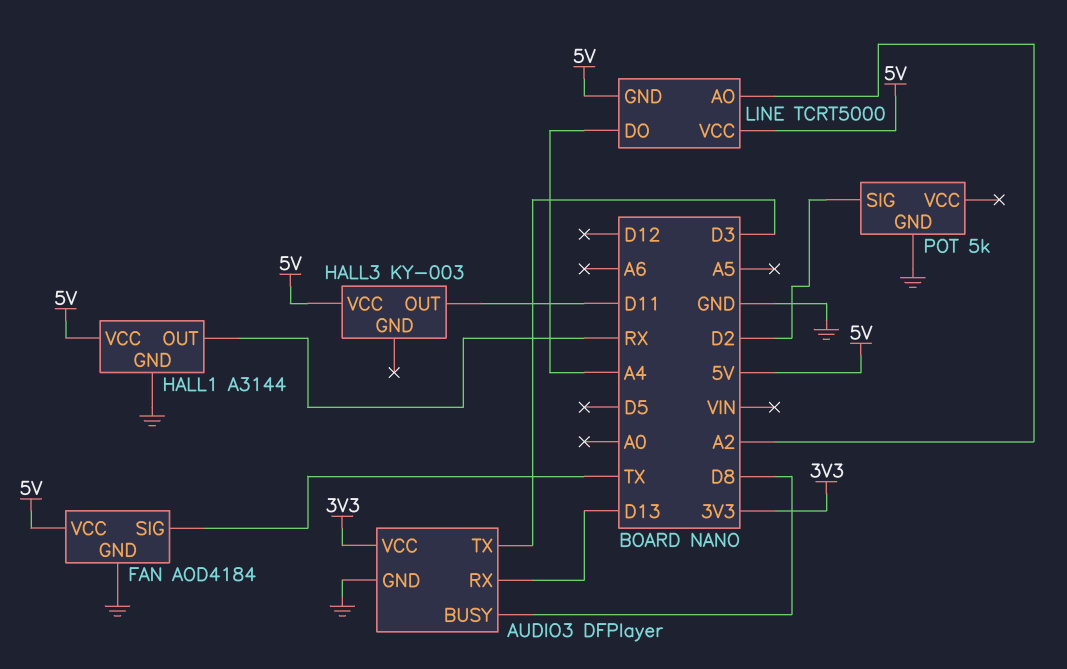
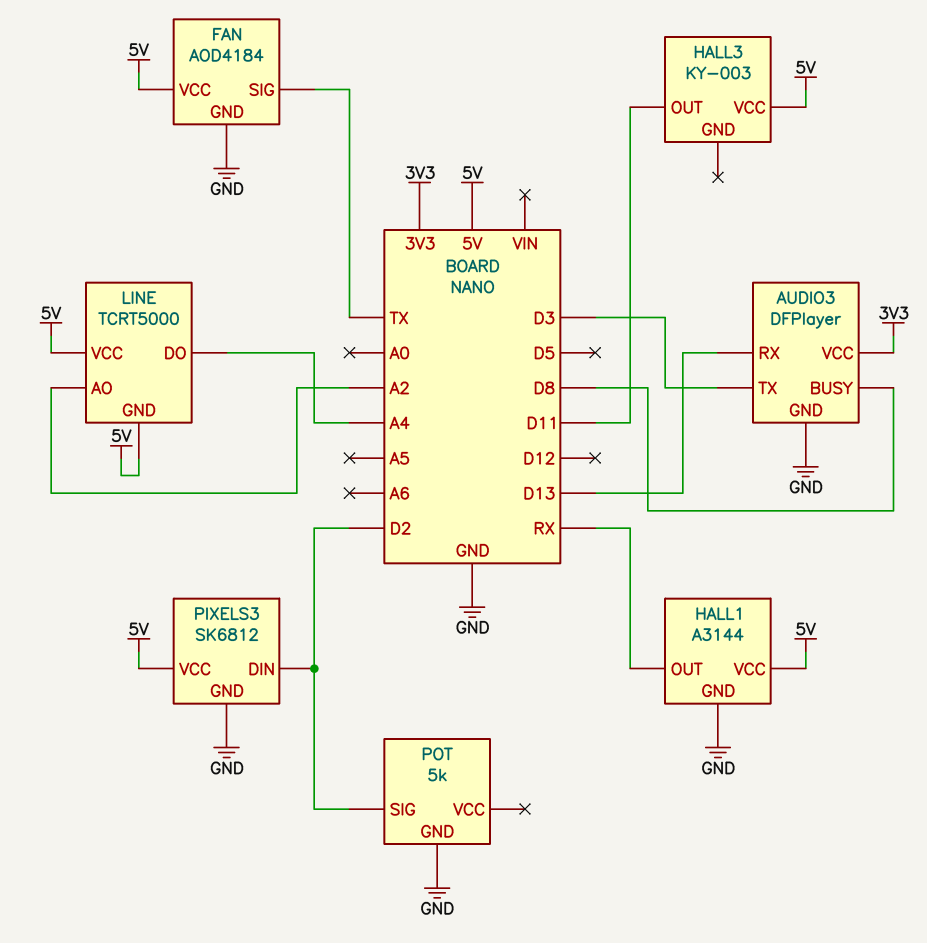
PIXELS3: none -> SK6812
PIXELS3 pin DIN: none -> D2
PIXELS3 pin GND: none -> GND
PIXELS3 pin VCC: none -> 5V

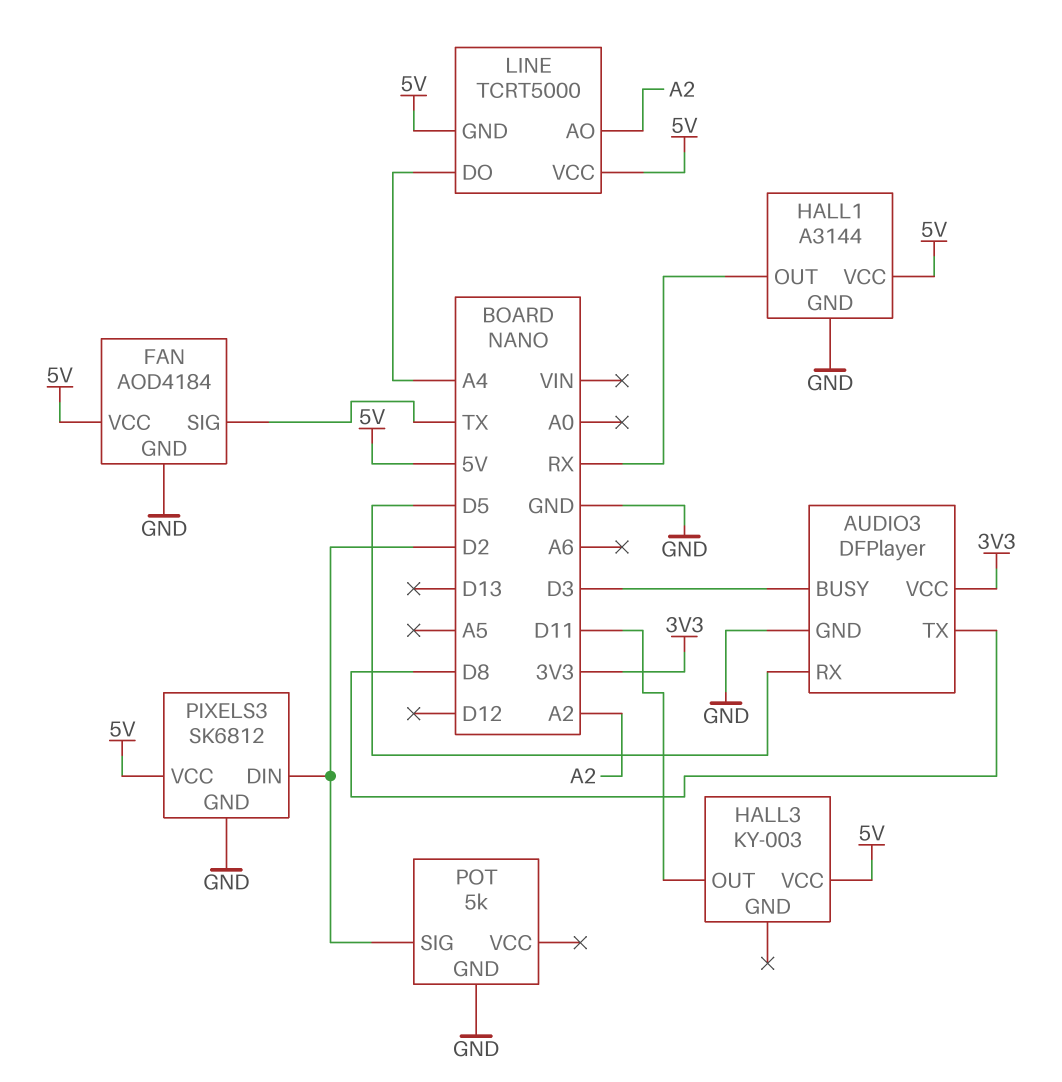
AUDIO3 pin BUSY: D8 -> D3
AUDIO3 pin RX: D13 -> D5
AUDIO3 pin TX: D3 -> D8

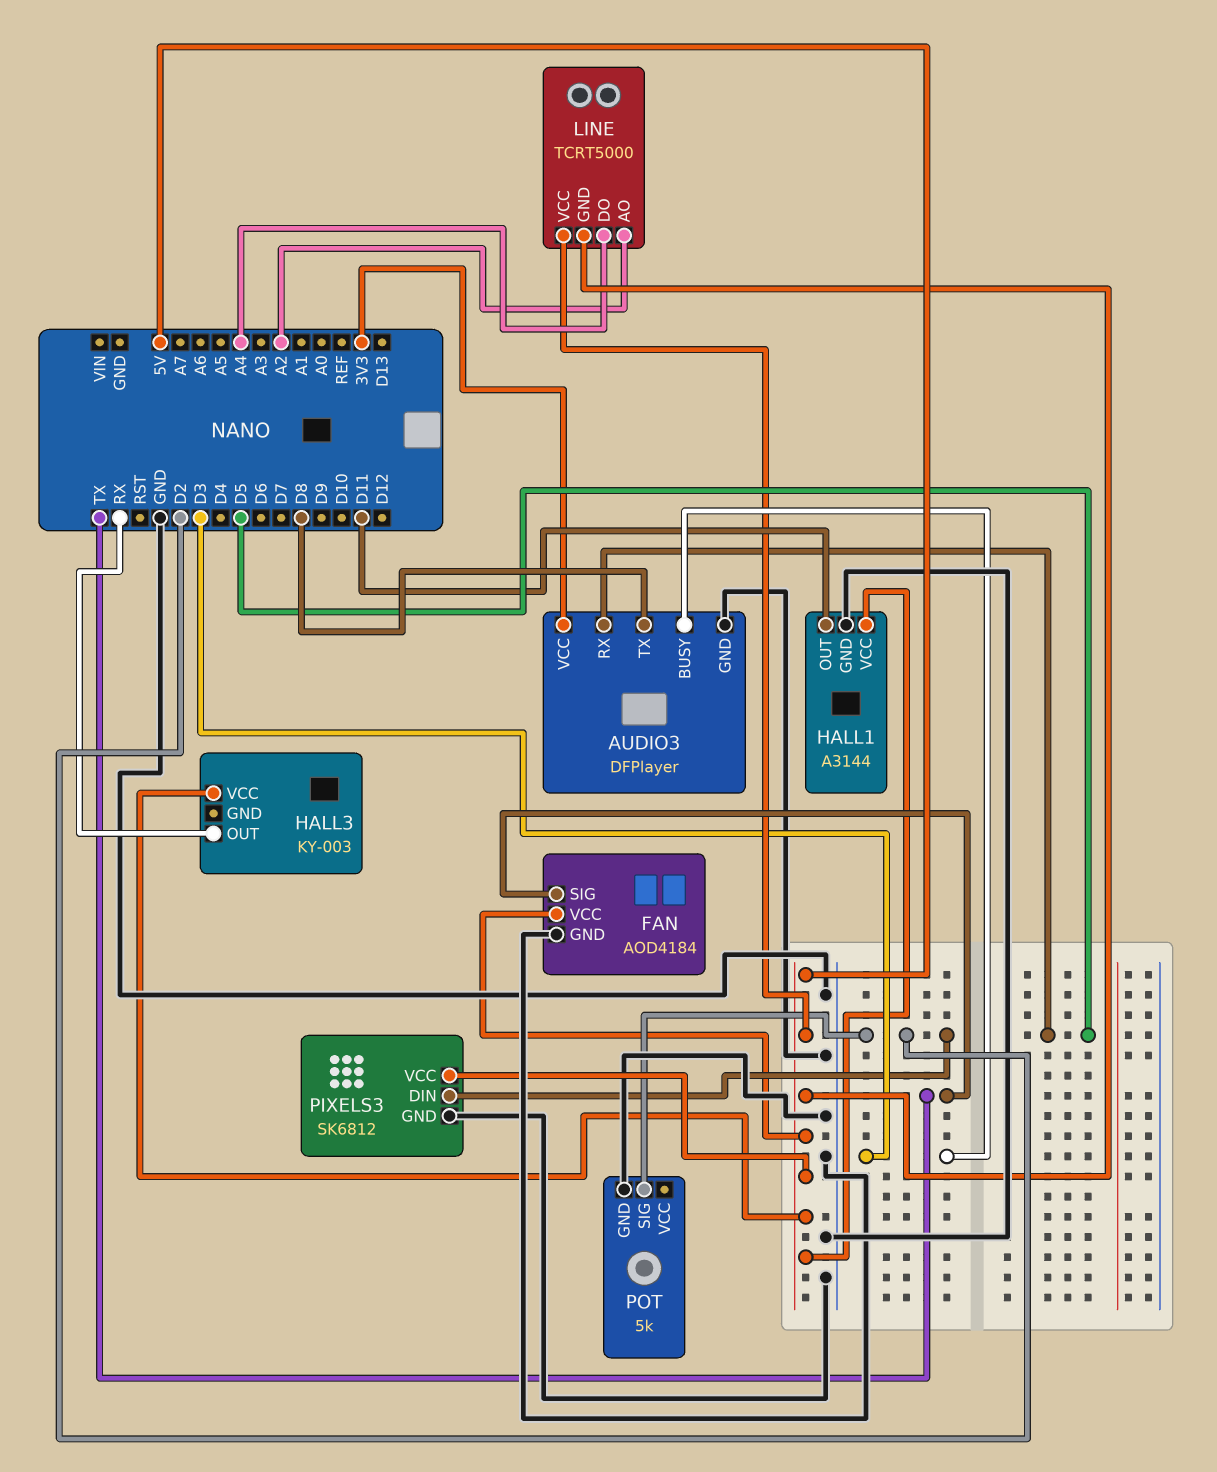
HALL1 pin OUT: RX -> D11
HALL3 pin OUT: D11 -> RX

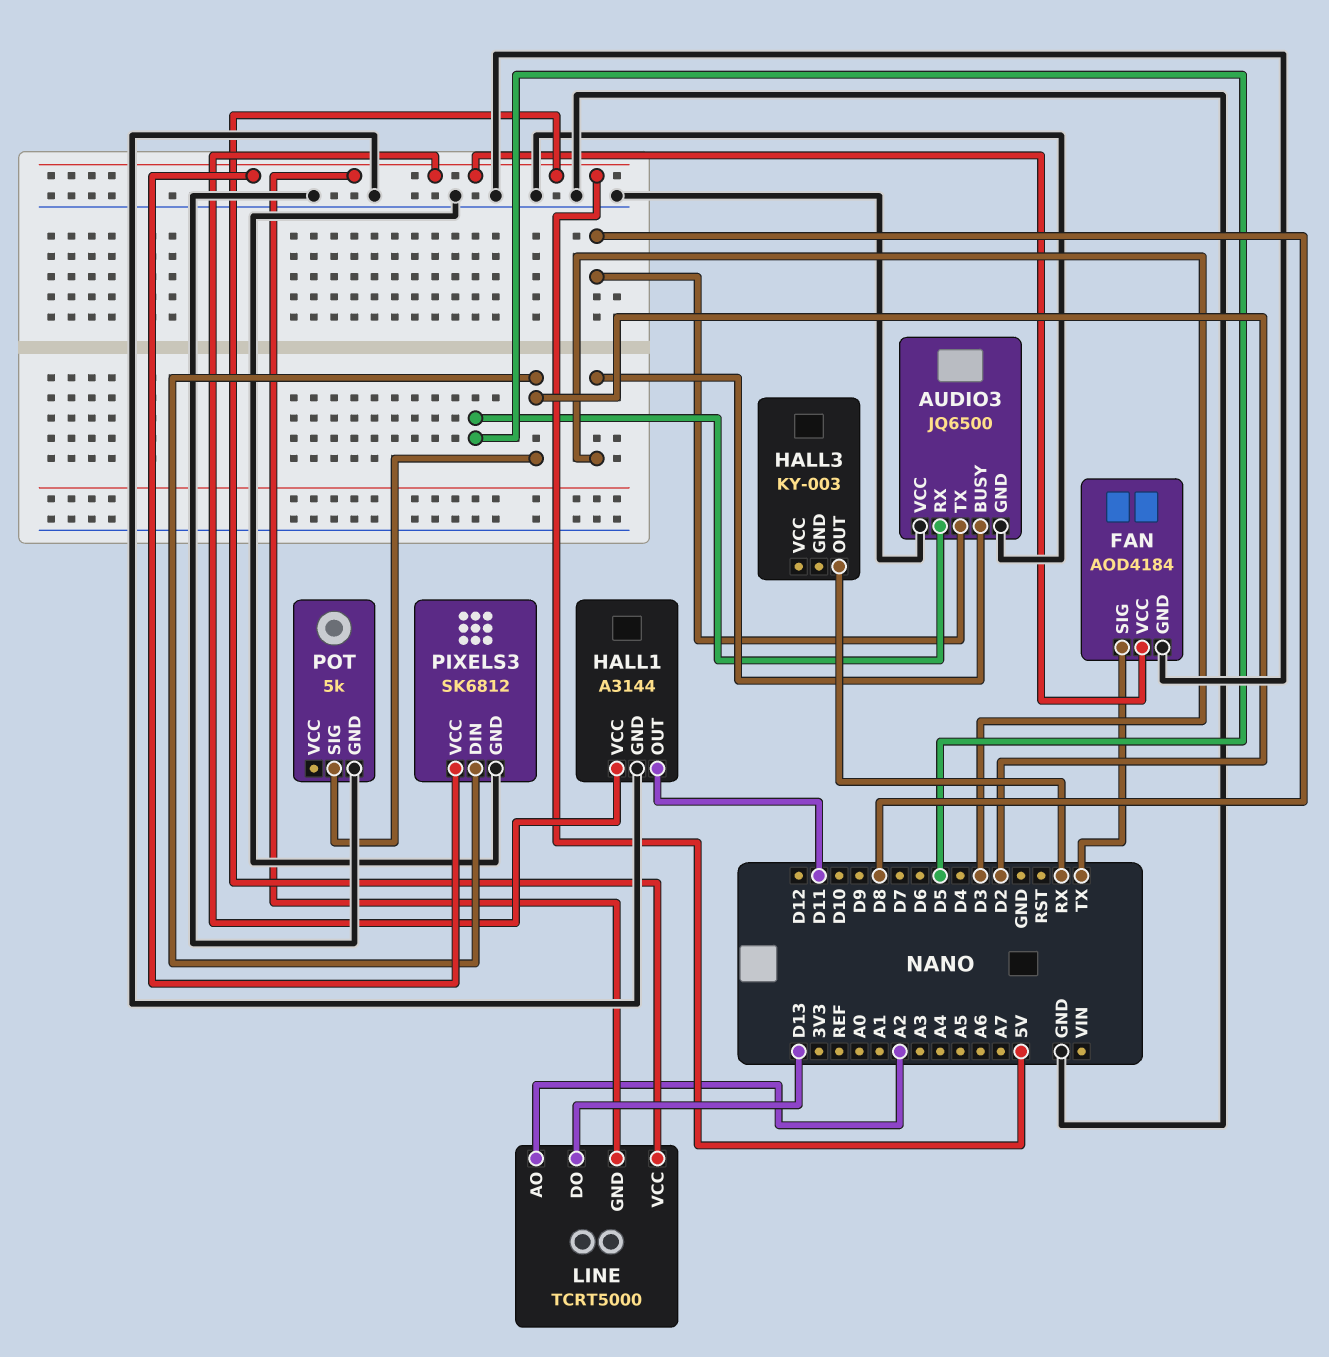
AUDIO3: DFPlayer -> JQ6500
AUDIO3 pin VCC: 3V3 -> GND
HALL3 pin VCC: 5V -> none
LINE pin DO: A4 -> D13

